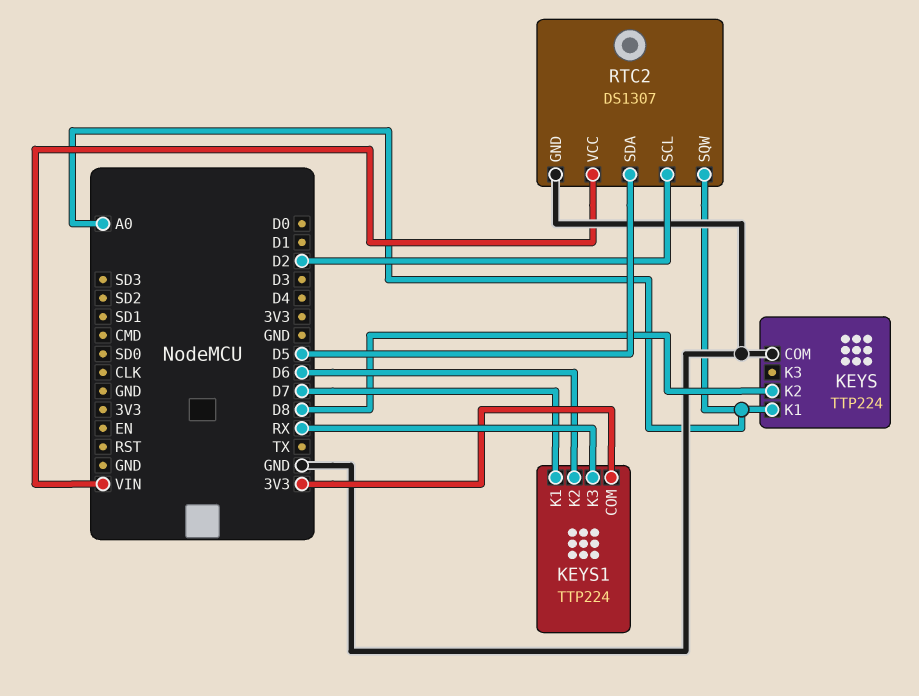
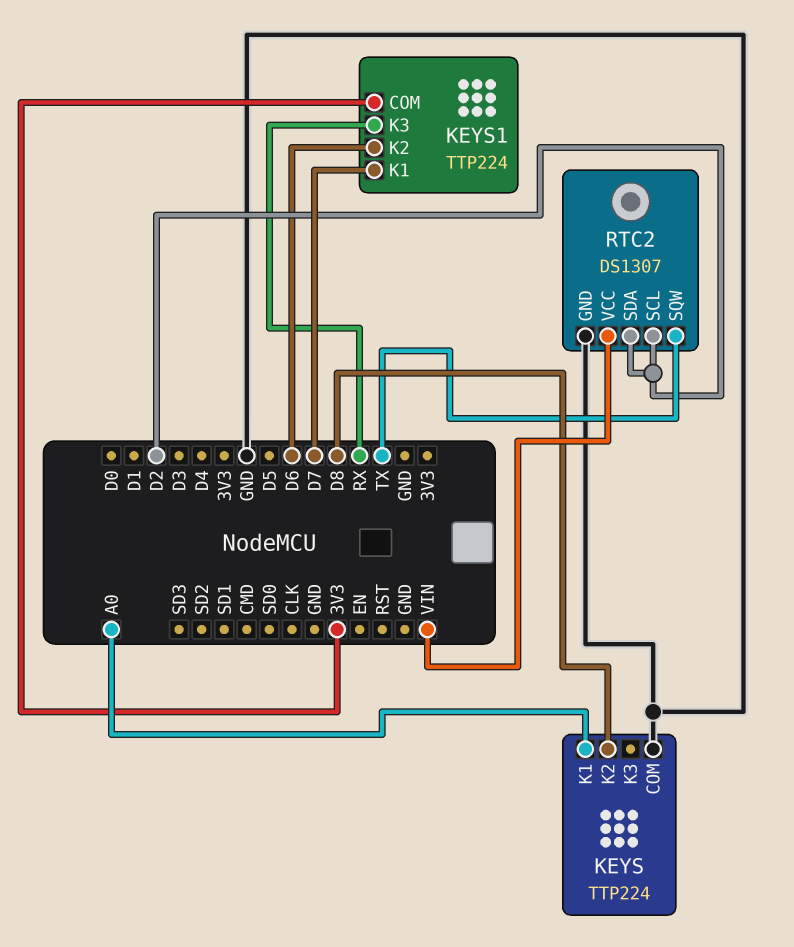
RTC2 pin SDA: D5 -> D2
RTC2 pin SQW: A0 -> TX

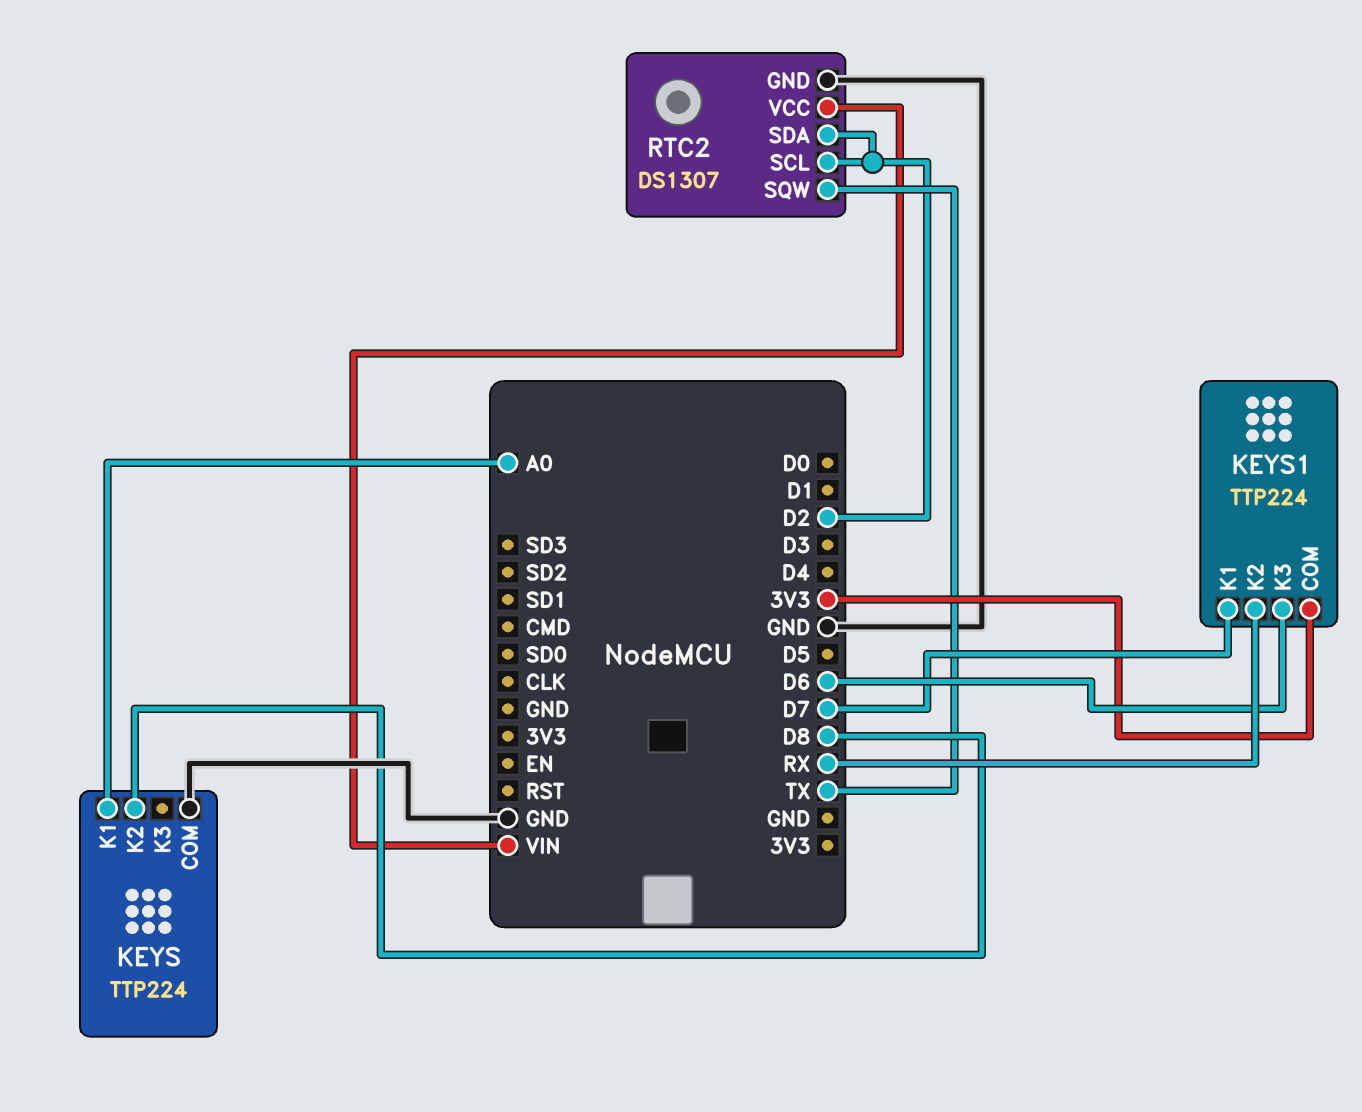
KEYS1 pin K2: D6 -> RX
KEYS1 pin K3: RX -> D6

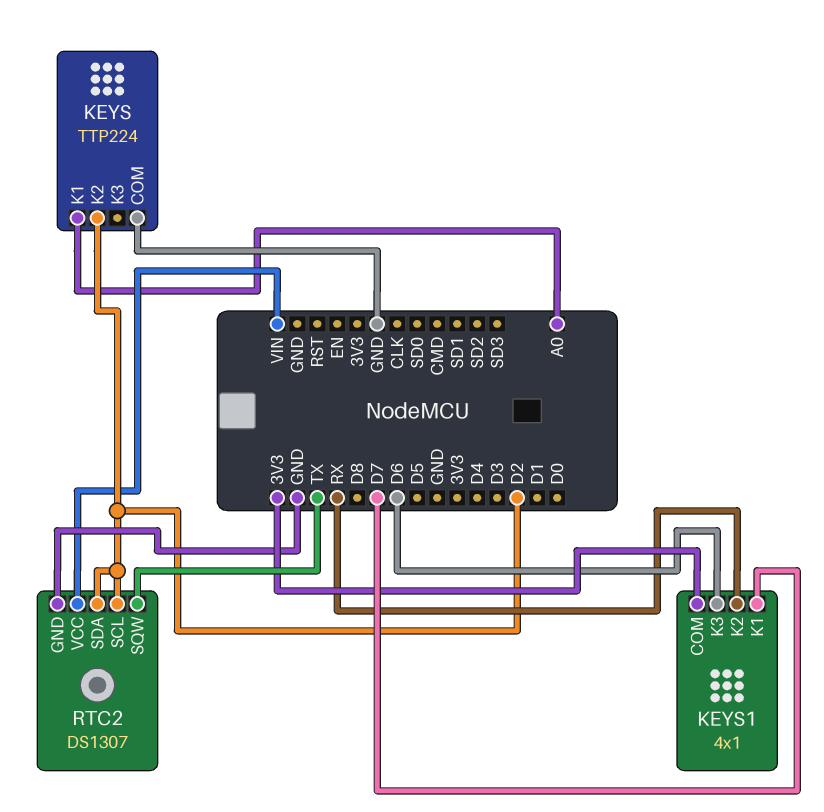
KEYS pin K2: D8 -> D2
KEYS1: TTP224 -> 4x1

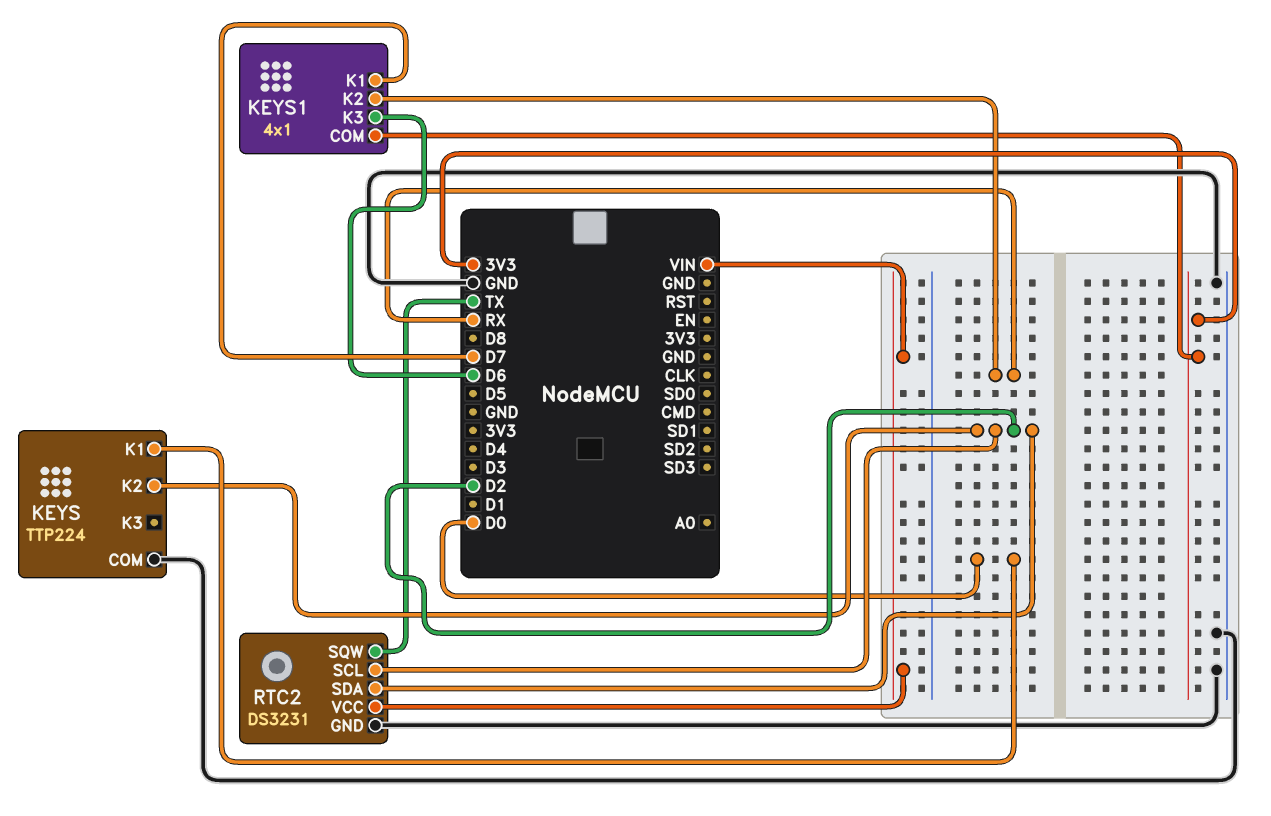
KEYS pin K1: A0 -> D0
RTC2: DS1307 -> DS3231

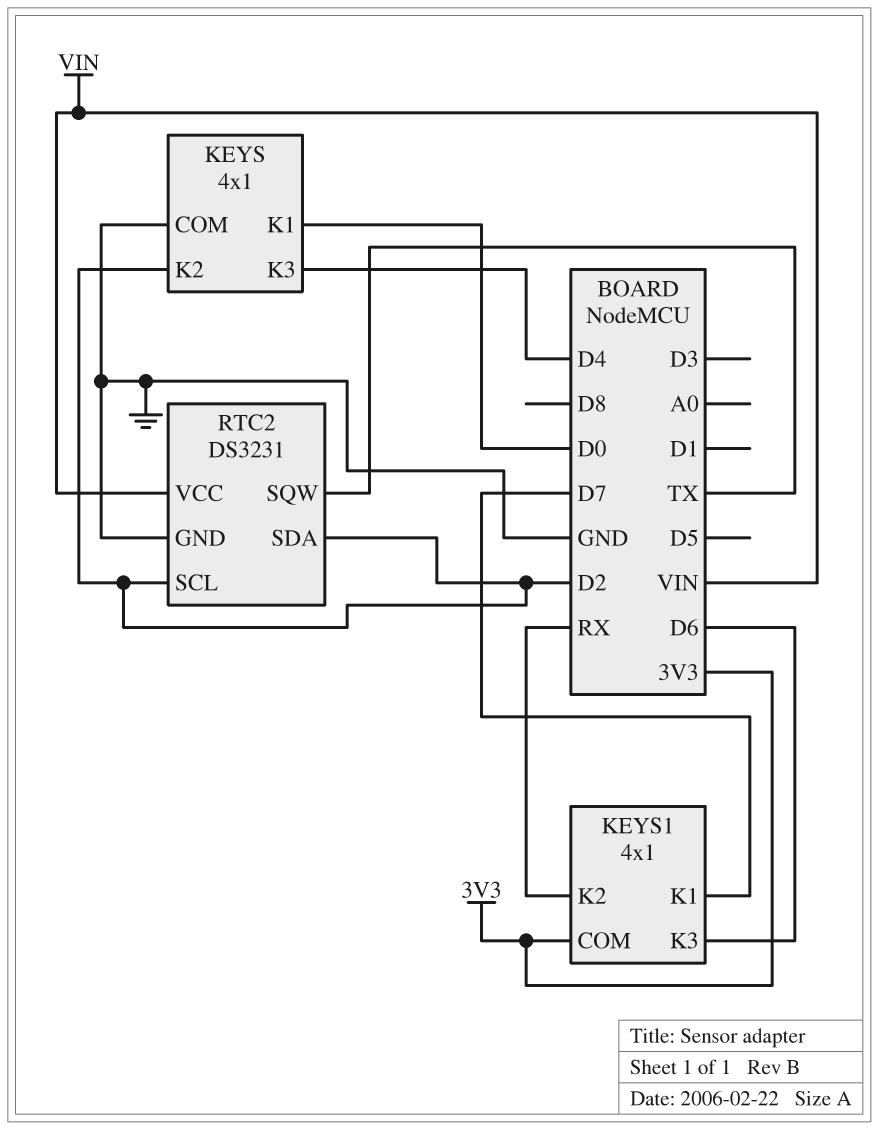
KEYS: TTP224 -> 4x1
KEYS pin K3: none -> D4

